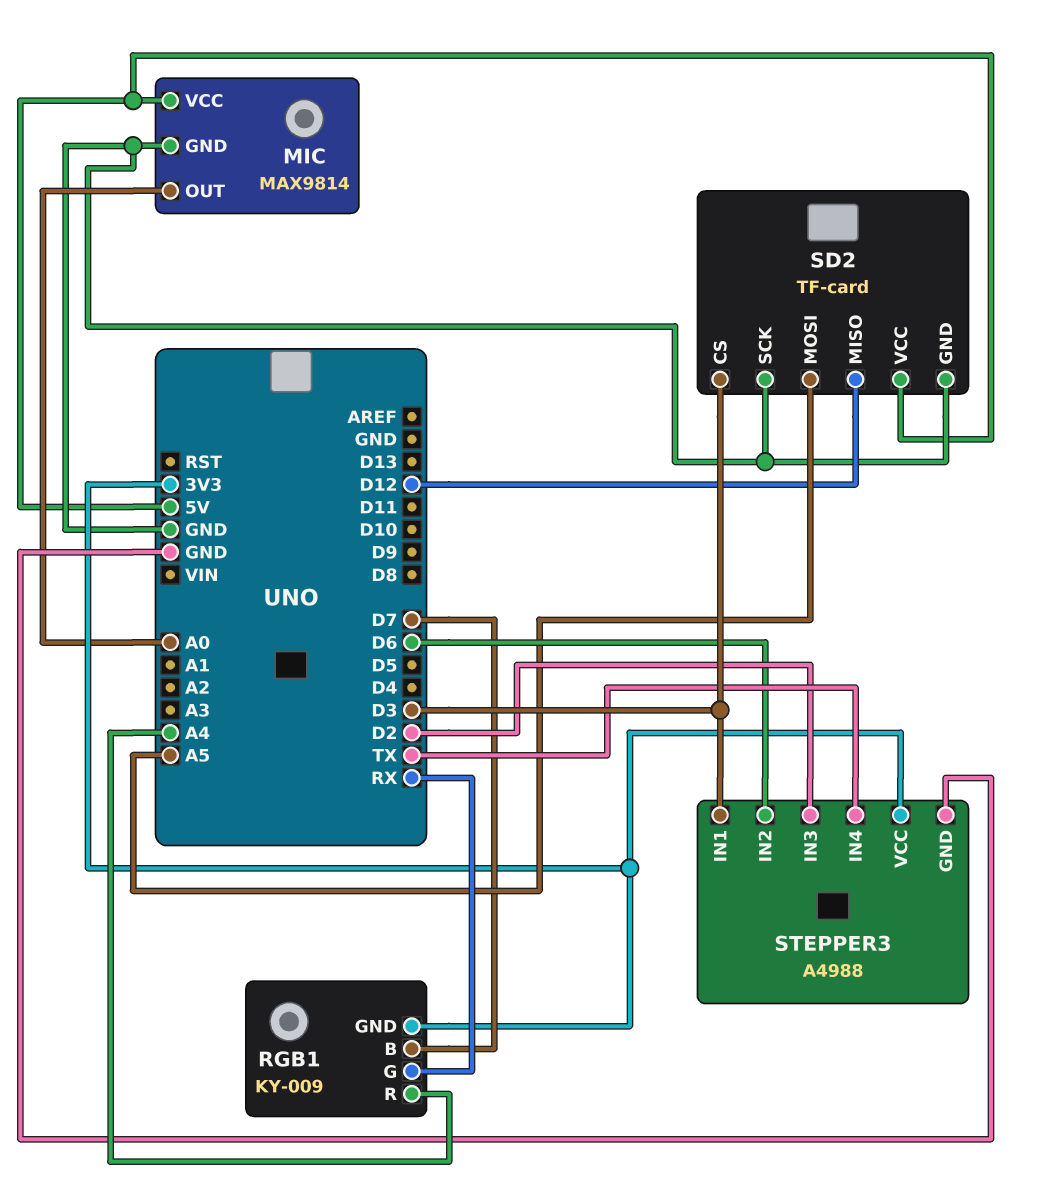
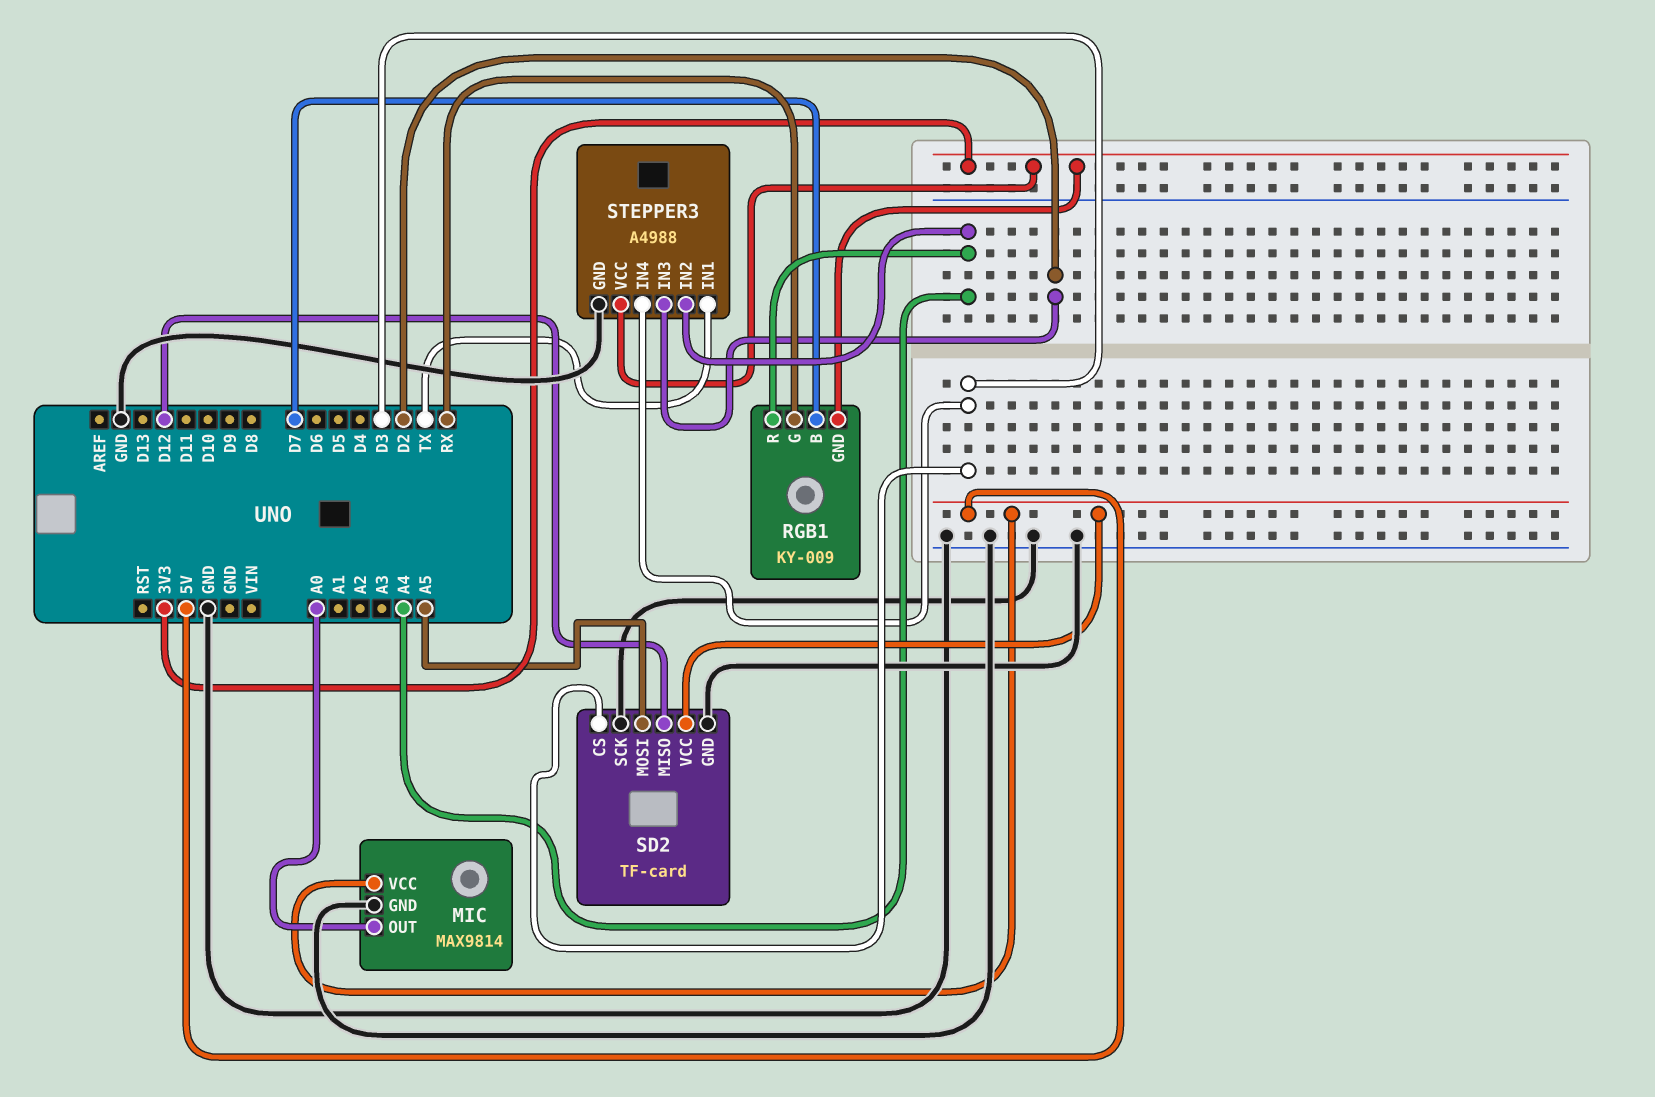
STEPPER3 pin IN1: D3 -> TX
STEPPER3 pin IN2: D6 -> A4
STEPPER3 pin IN4: TX -> D3

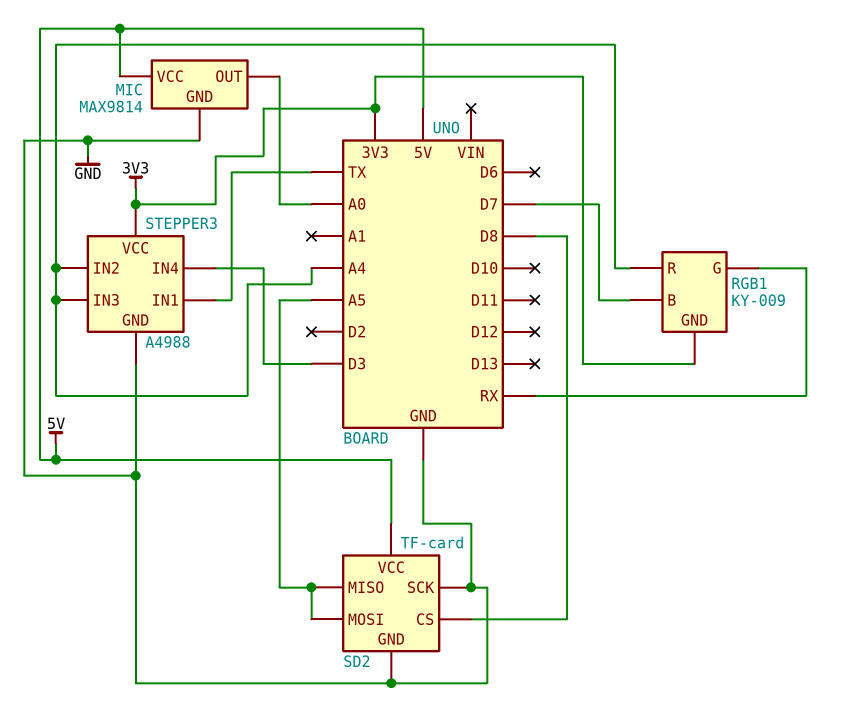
SD2 pin CS: D3 -> D8
SD2 pin MISO: D12 -> A5
STEPPER3 pin IN3: D2 -> A4

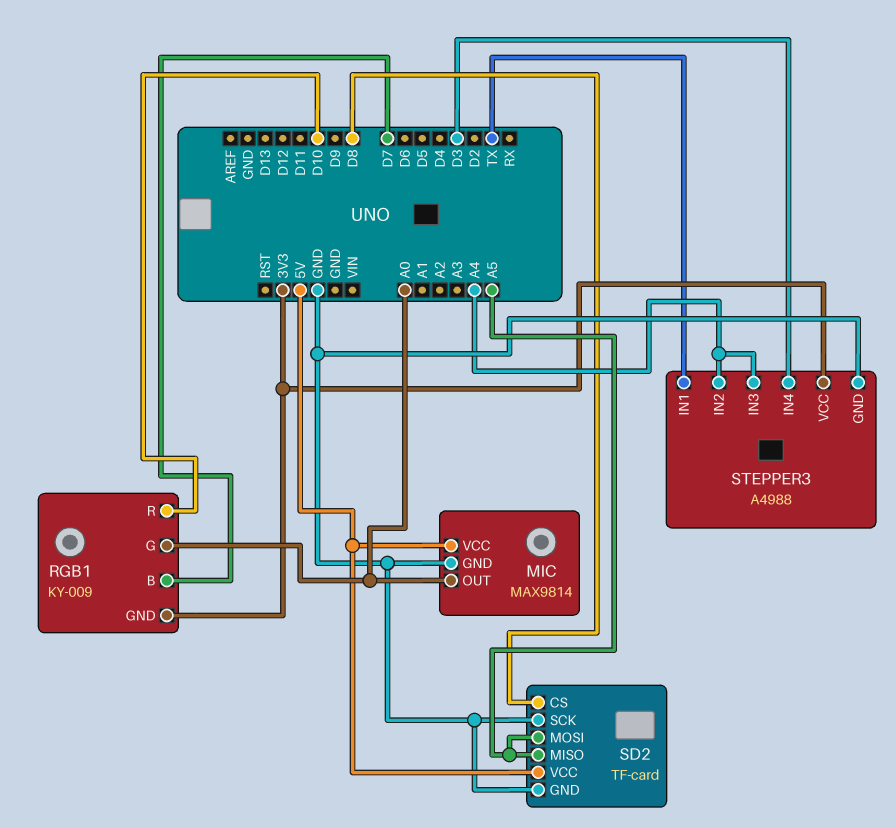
RGB1 pin G: RX -> A0
RGB1 pin R: A4 -> D10

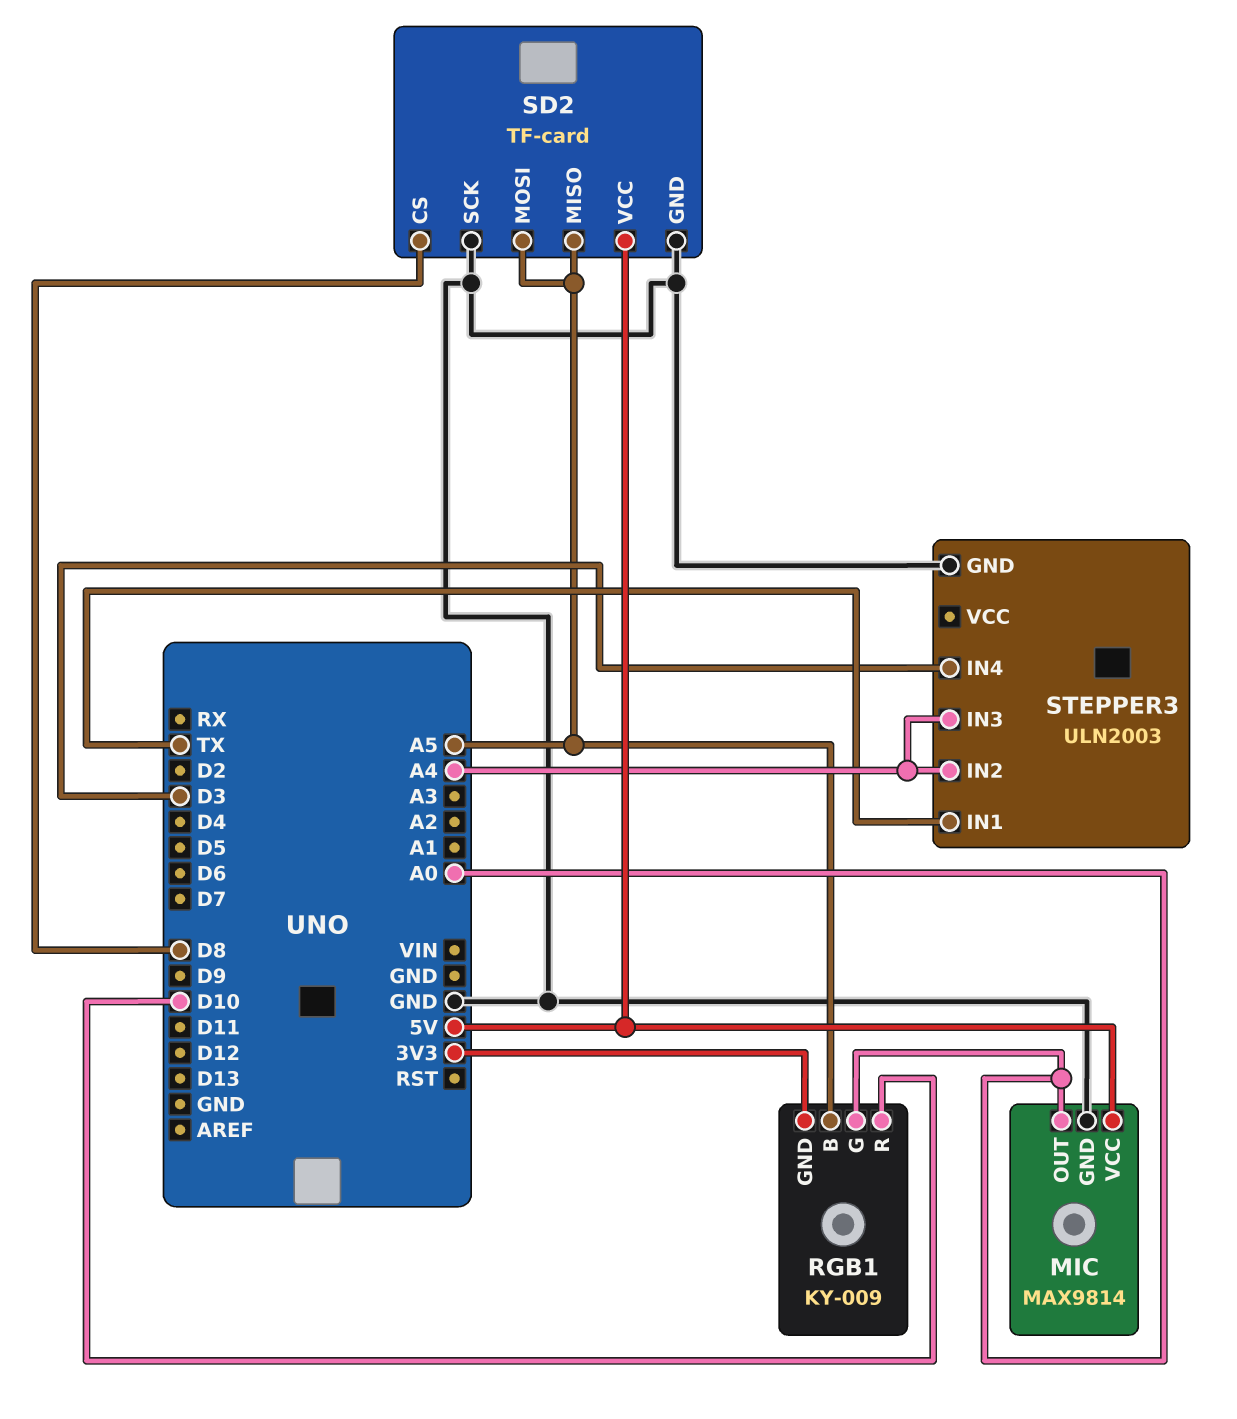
RGB1 pin B: D7 -> A5
STEPPER3: A4988 -> ULN2003
STEPPER3 pin VCC: 3V3 -> none

